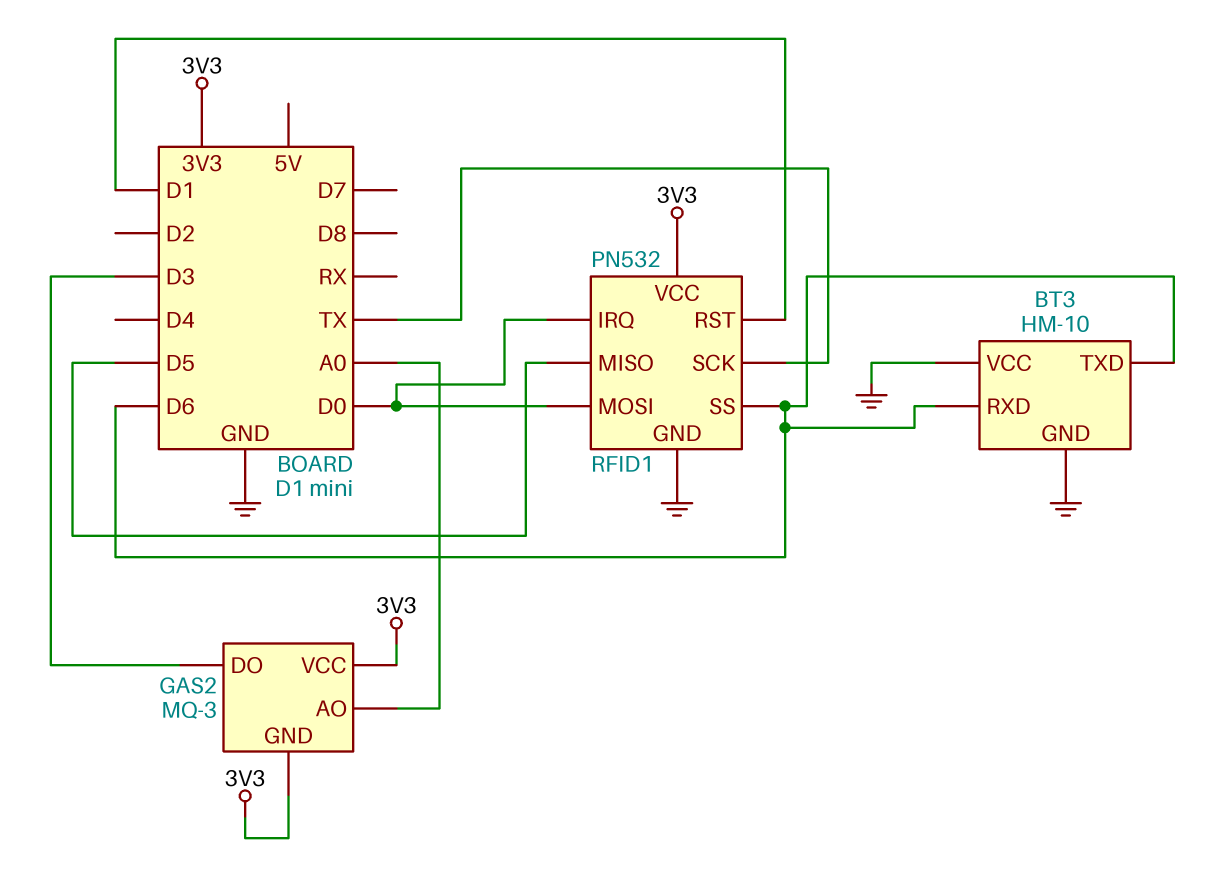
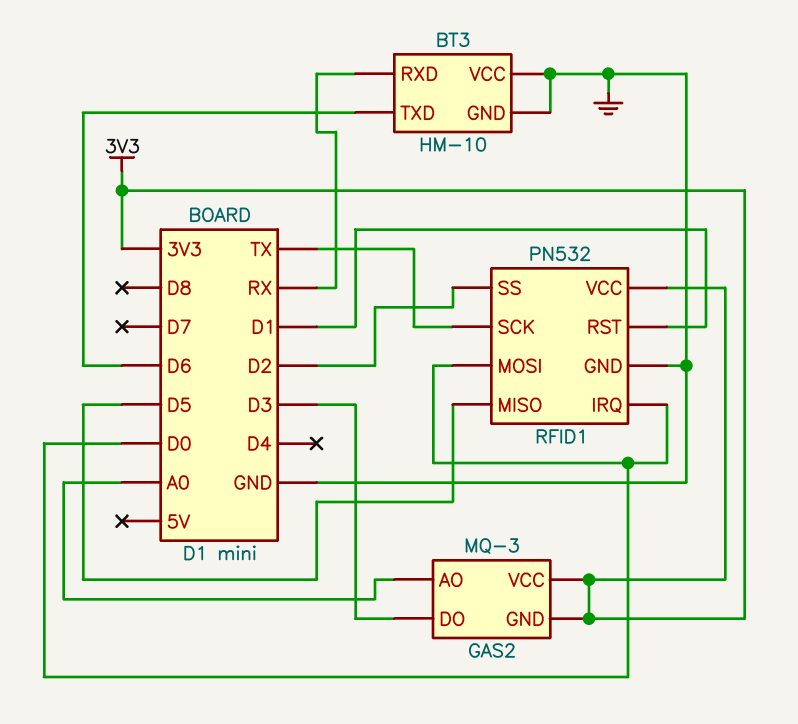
BT3 pin RXD: D6 -> RX
RFID1 pin SS: D6 -> D2

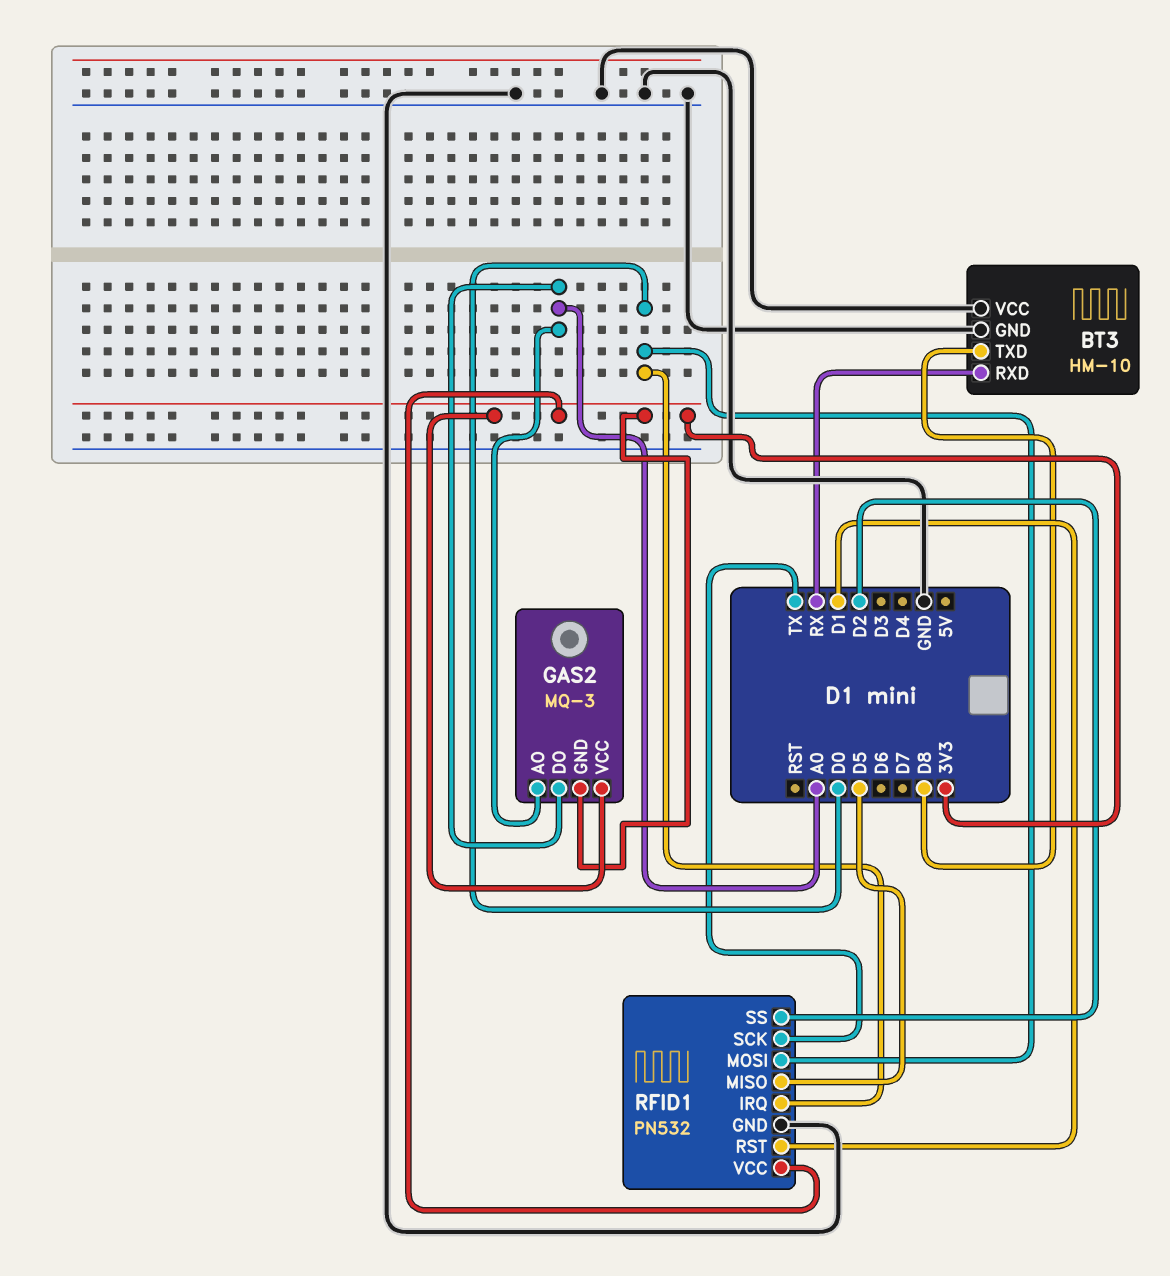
BT3 pin TXD: D6 -> D8
GAS2 pin DO: D3 -> A0

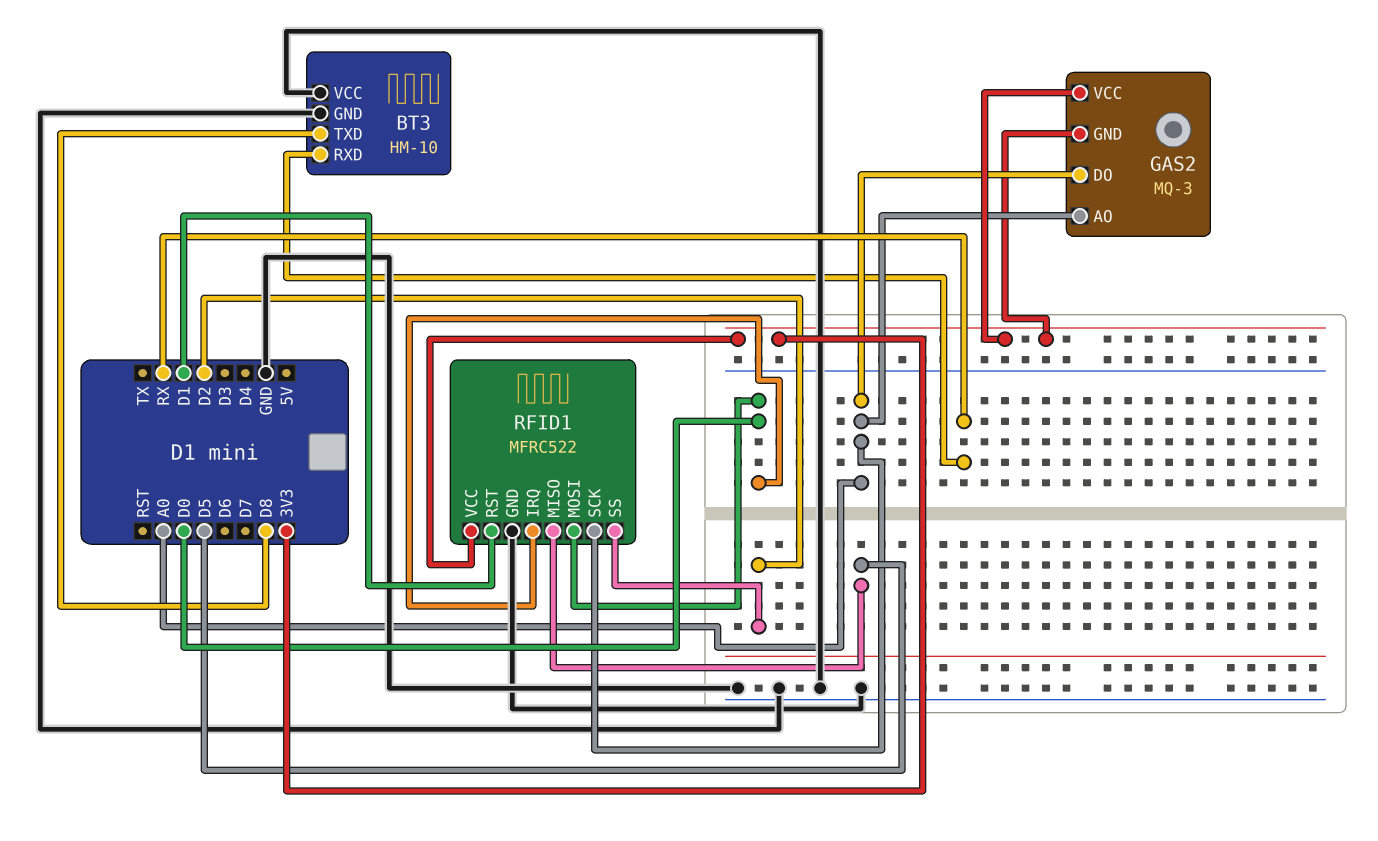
RFID1: PN532 -> MFRC522
RFID1 pin SCK: TX -> A0

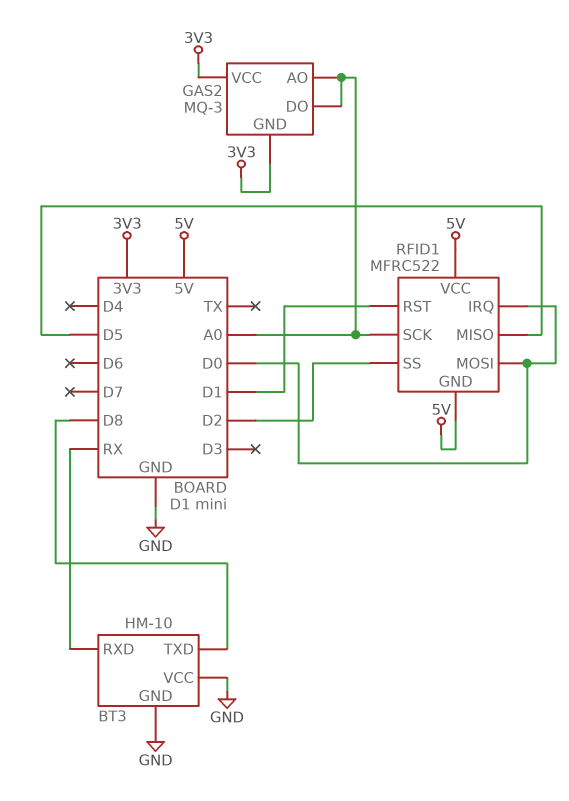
RFID1 pin GND: GND -> 5V
RFID1 pin VCC: 3V3 -> 5V

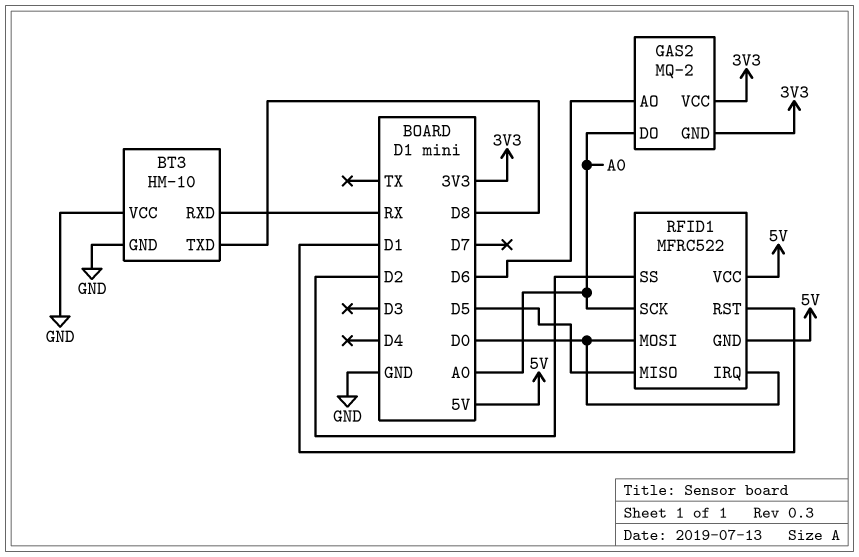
GAS2: MQ-3 -> MQ-2
GAS2 pin AO: A0 -> D6

